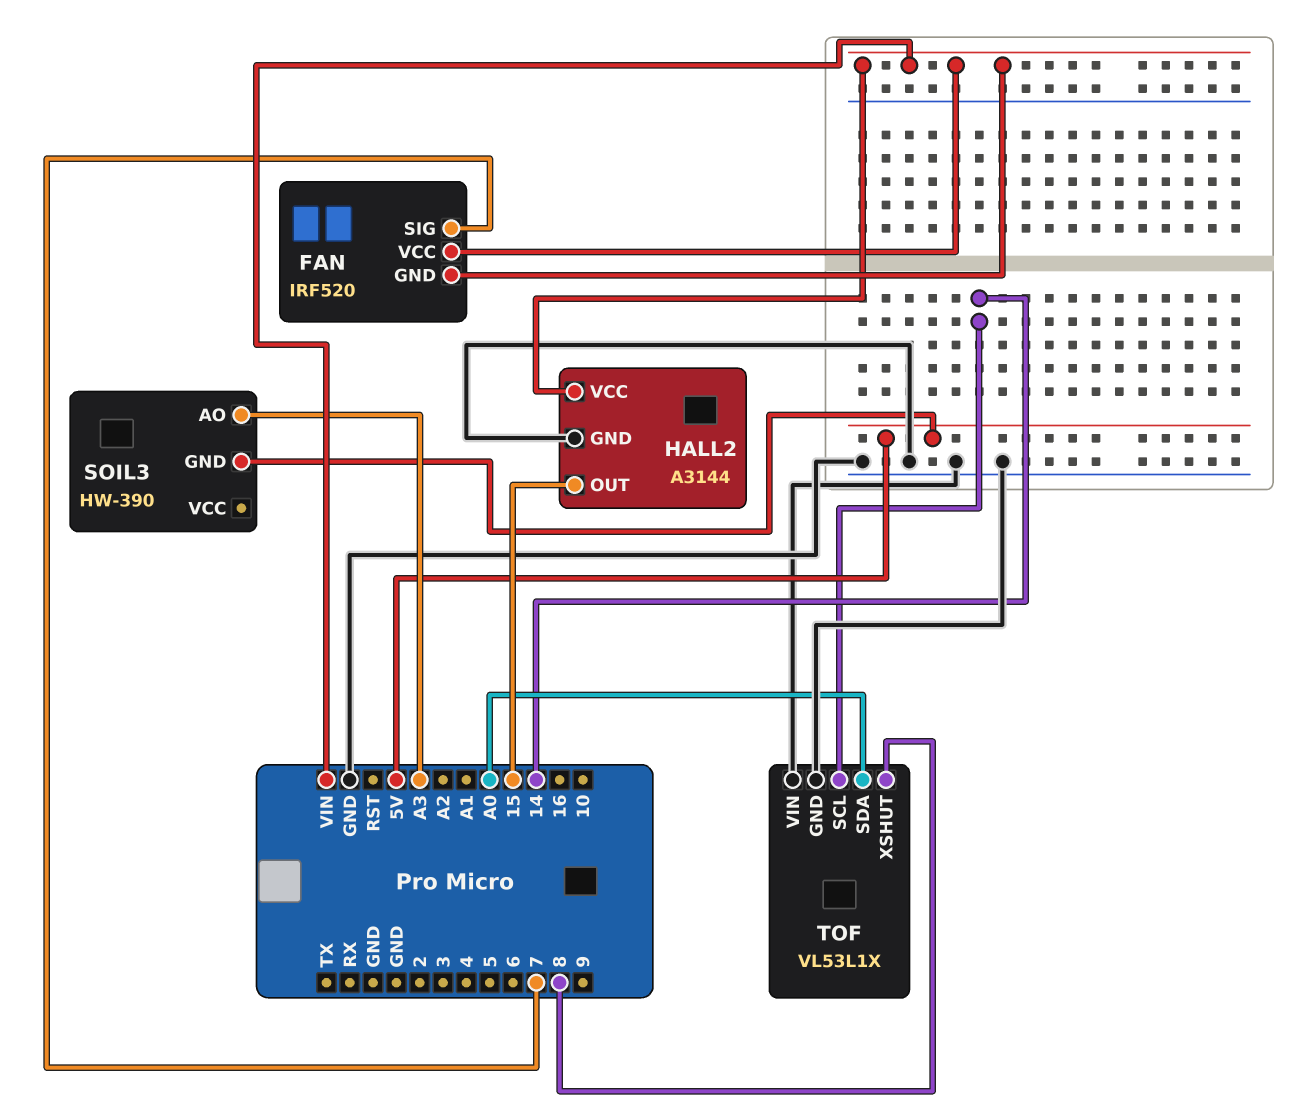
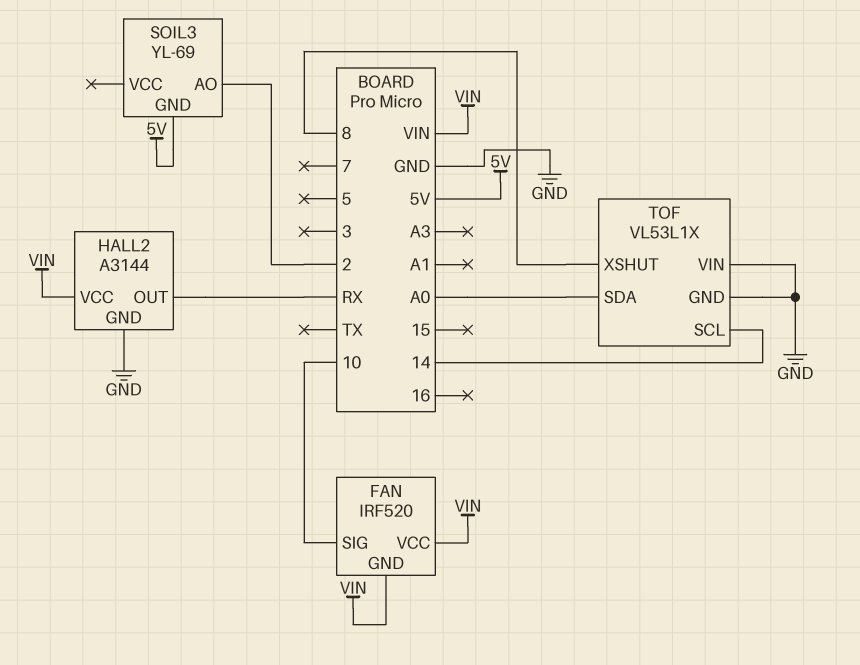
FAN pin SIG: 7 -> 10
HALL2 pin OUT: 15 -> RX
SOIL3: HW-390 -> YL-69
SOIL3 pin AO: A3 -> 2

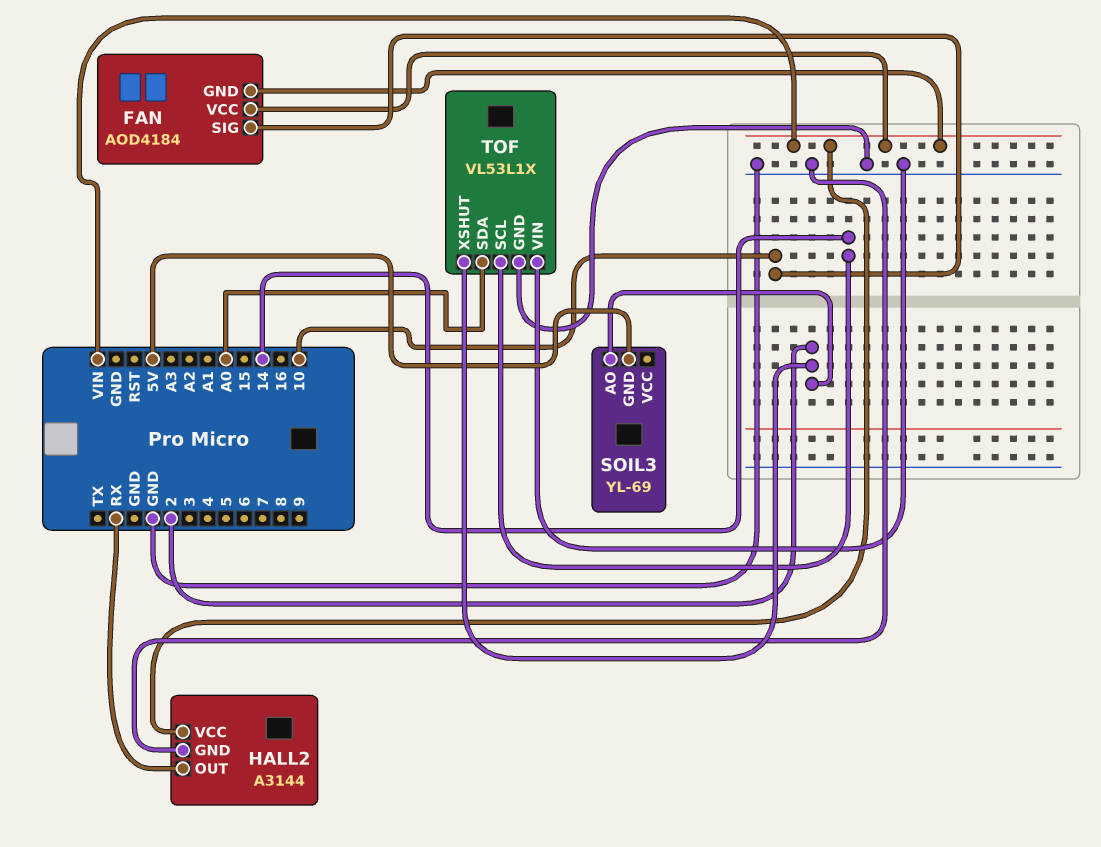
FAN: IRF520 -> AOD4184
TOF pin XSHUT: 8 -> 2

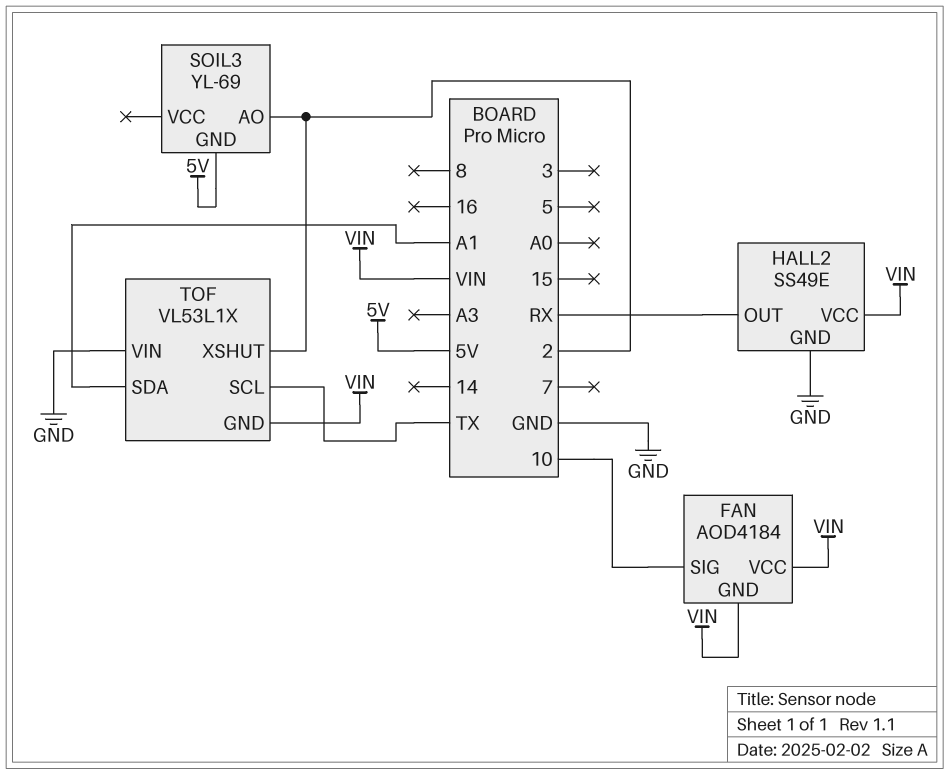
HALL2: A3144 -> SS49E
TOF pin GND: GND -> VIN
TOF pin SCL: 14 -> TX
TOF pin SDA: A0 -> A1

